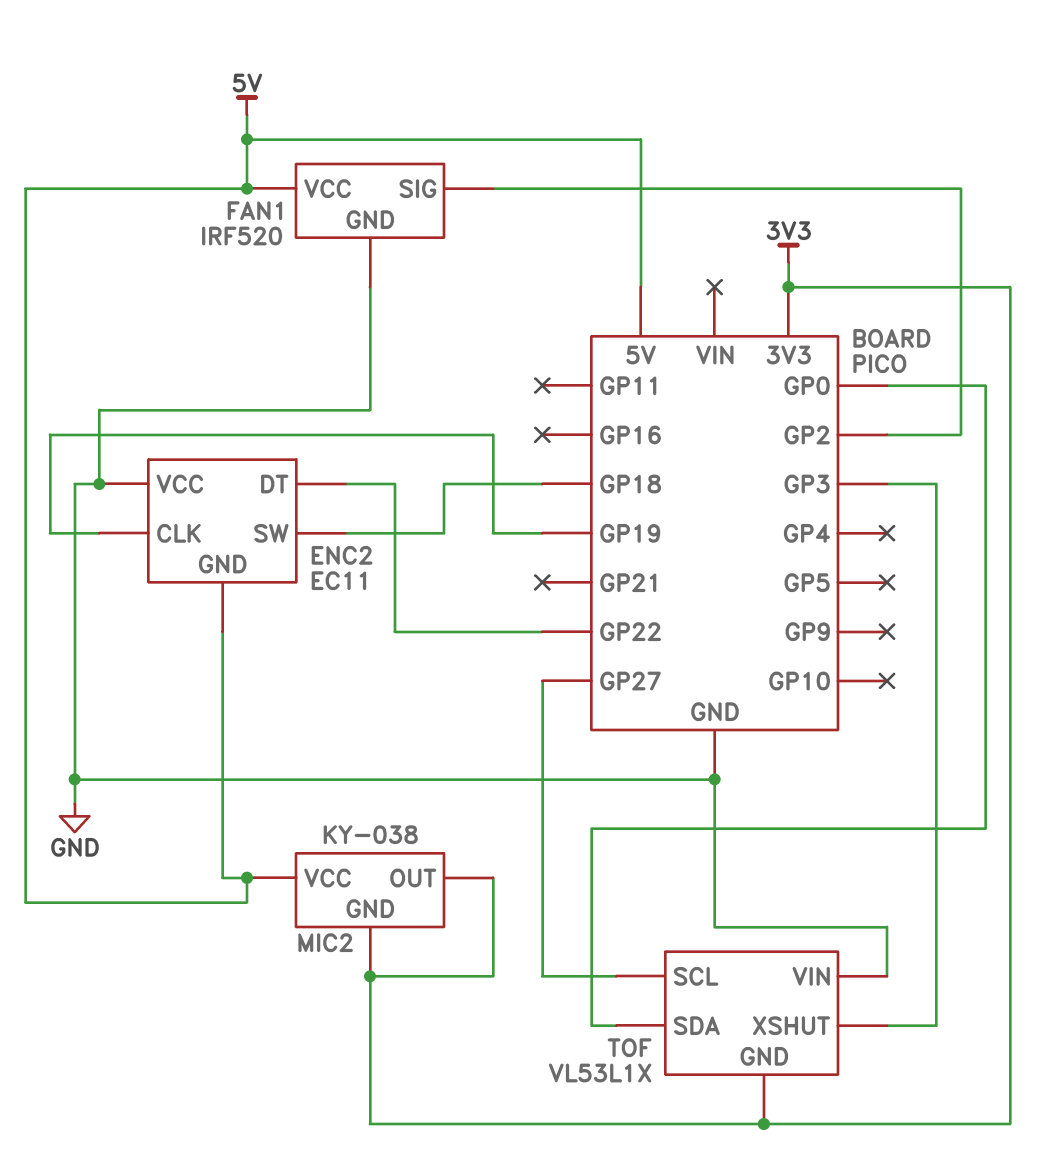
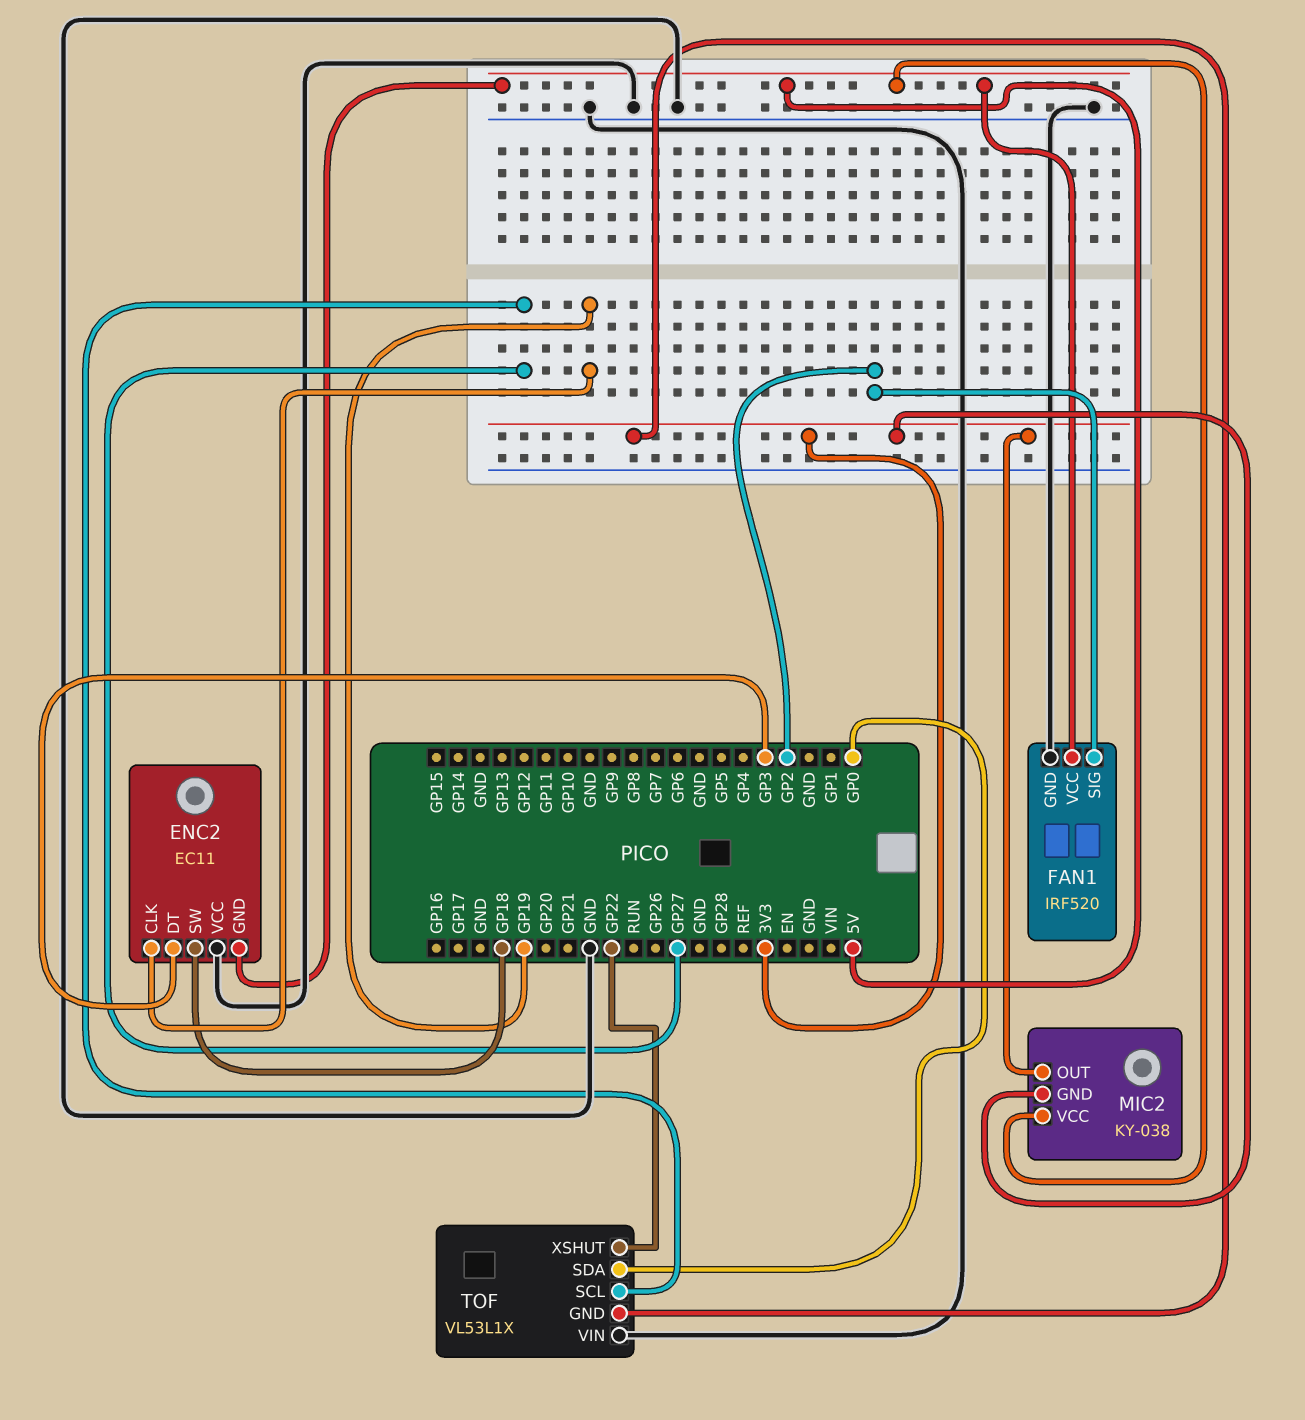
ENC2 pin DT: GP22 -> GP3
TOF pin XSHUT: GP3 -> GP22

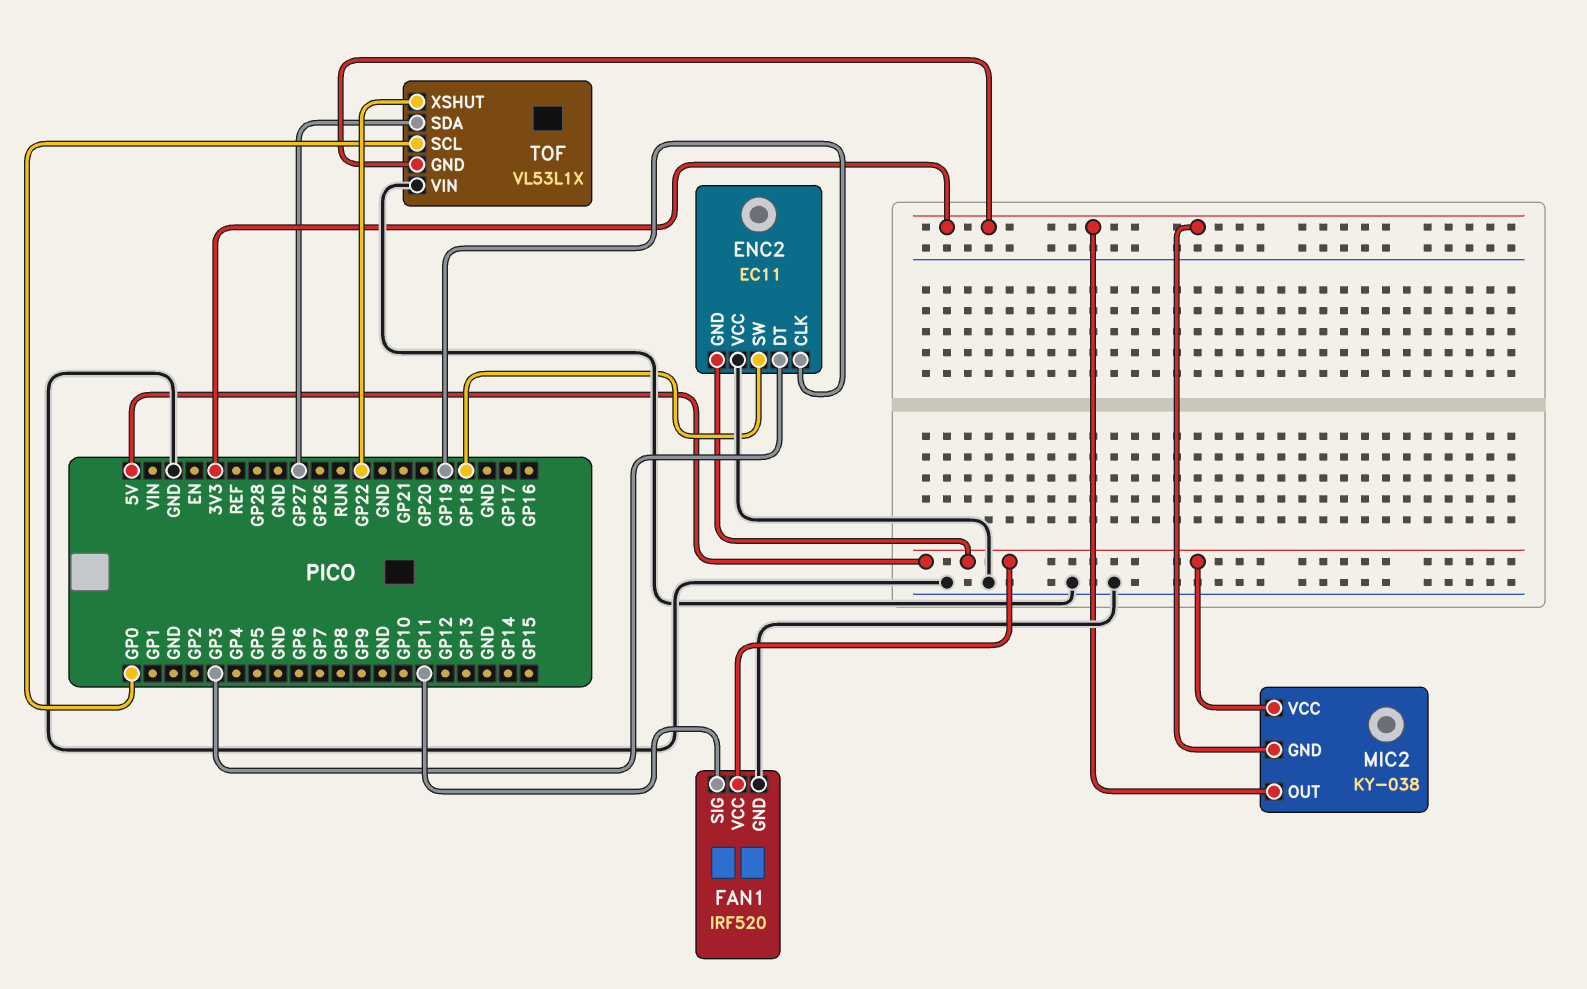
FAN1 pin SIG: GP2 -> GP11
TOF pin SCL: GP27 -> GP0
TOF pin SDA: GP0 -> GP27

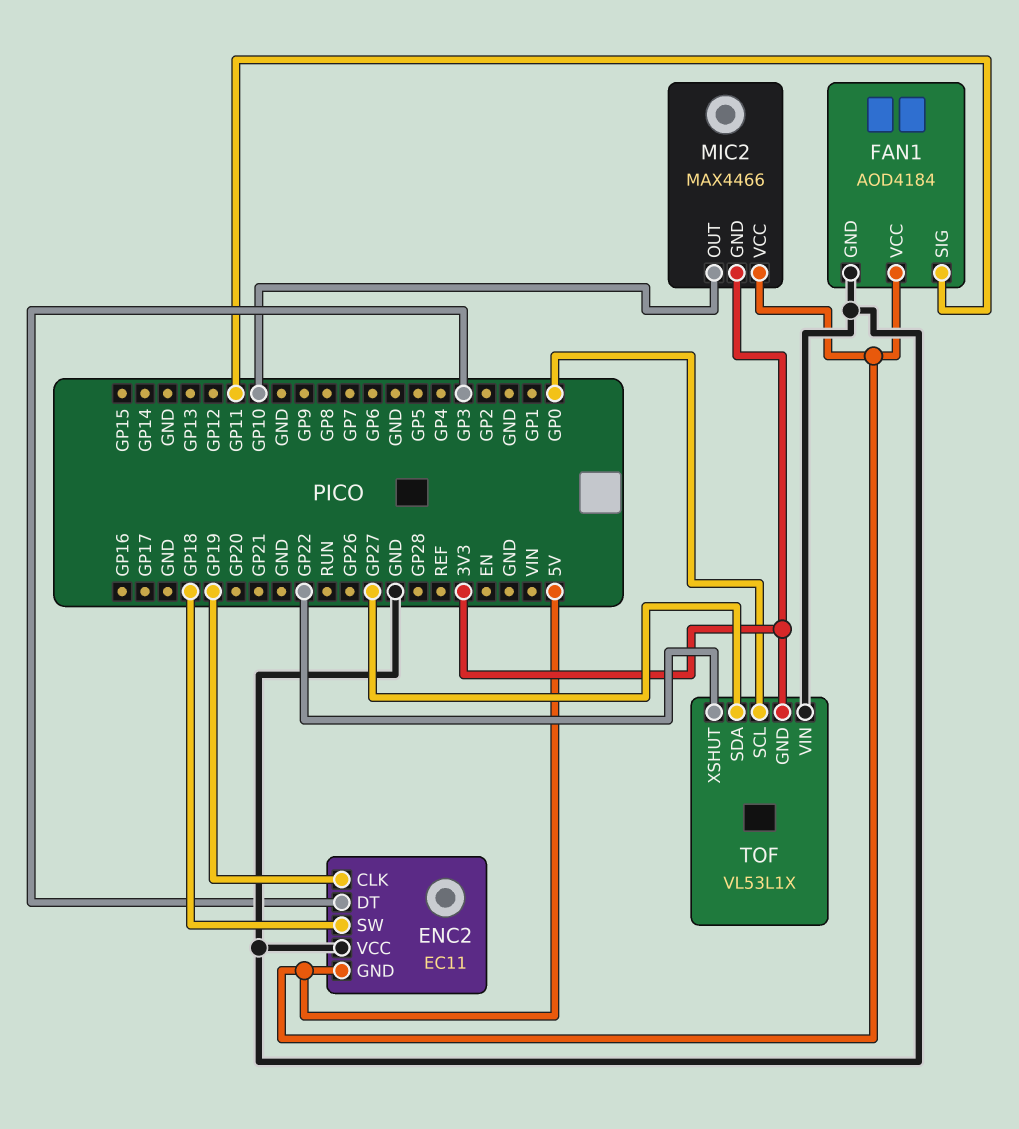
FAN1: IRF520 -> AOD4184
MIC2: KY-038 -> MAX4466
MIC2 pin OUT: 3V3 -> GP10

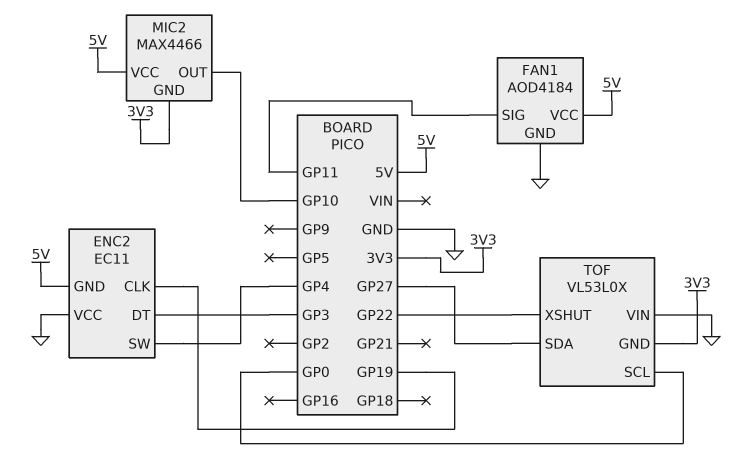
ENC2 pin SW: GP18 -> GP4
TOF: VL53L1X -> VL53L0X

